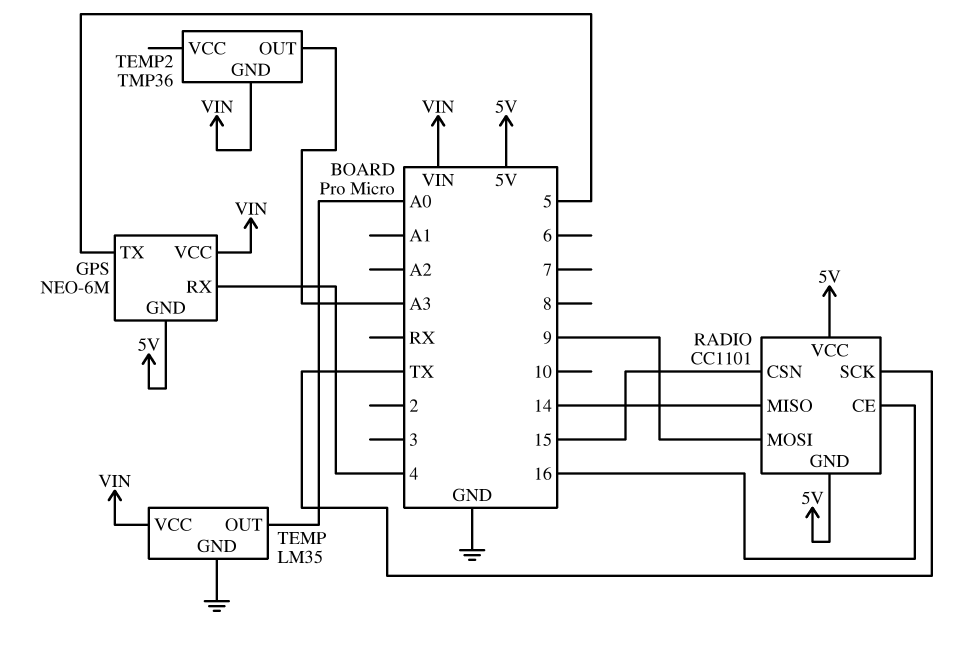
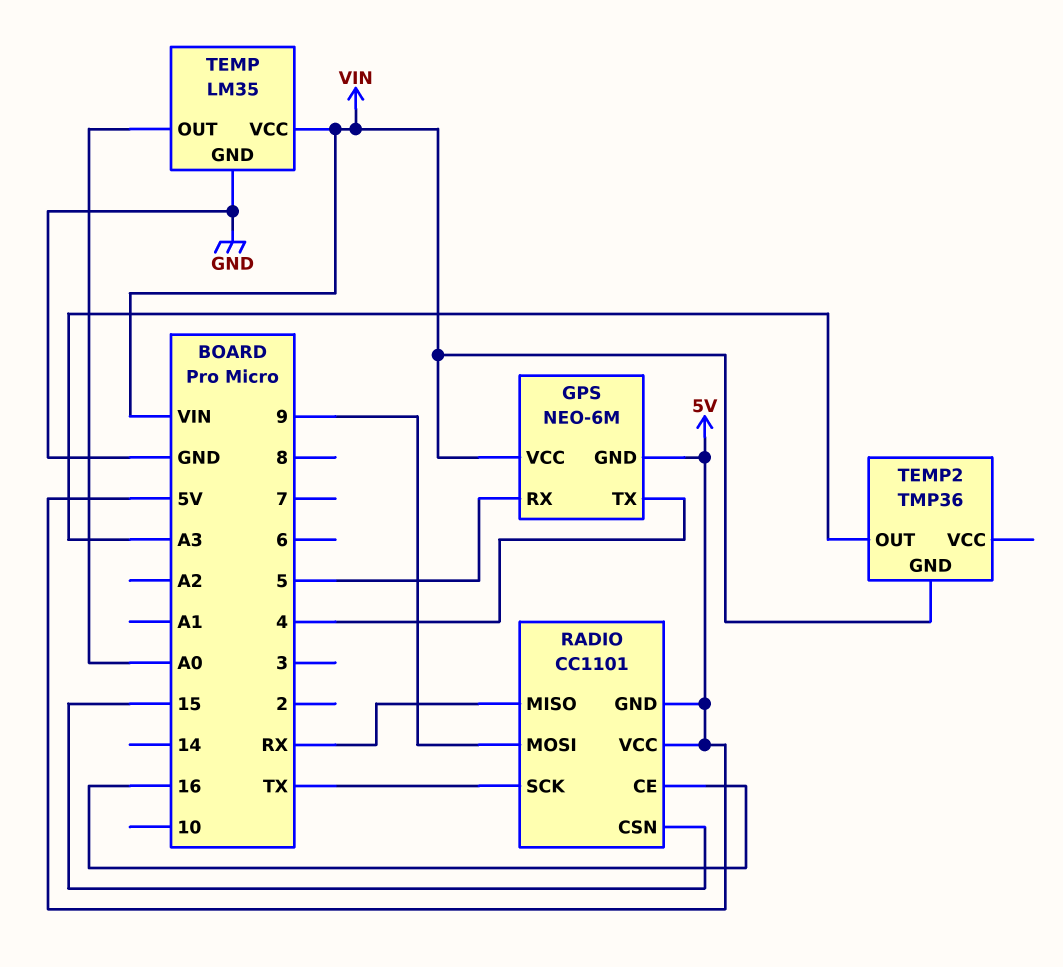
GPS pin RX: 4 -> 5
GPS pin TX: 5 -> 4
RADIO pin MISO: 14 -> RX

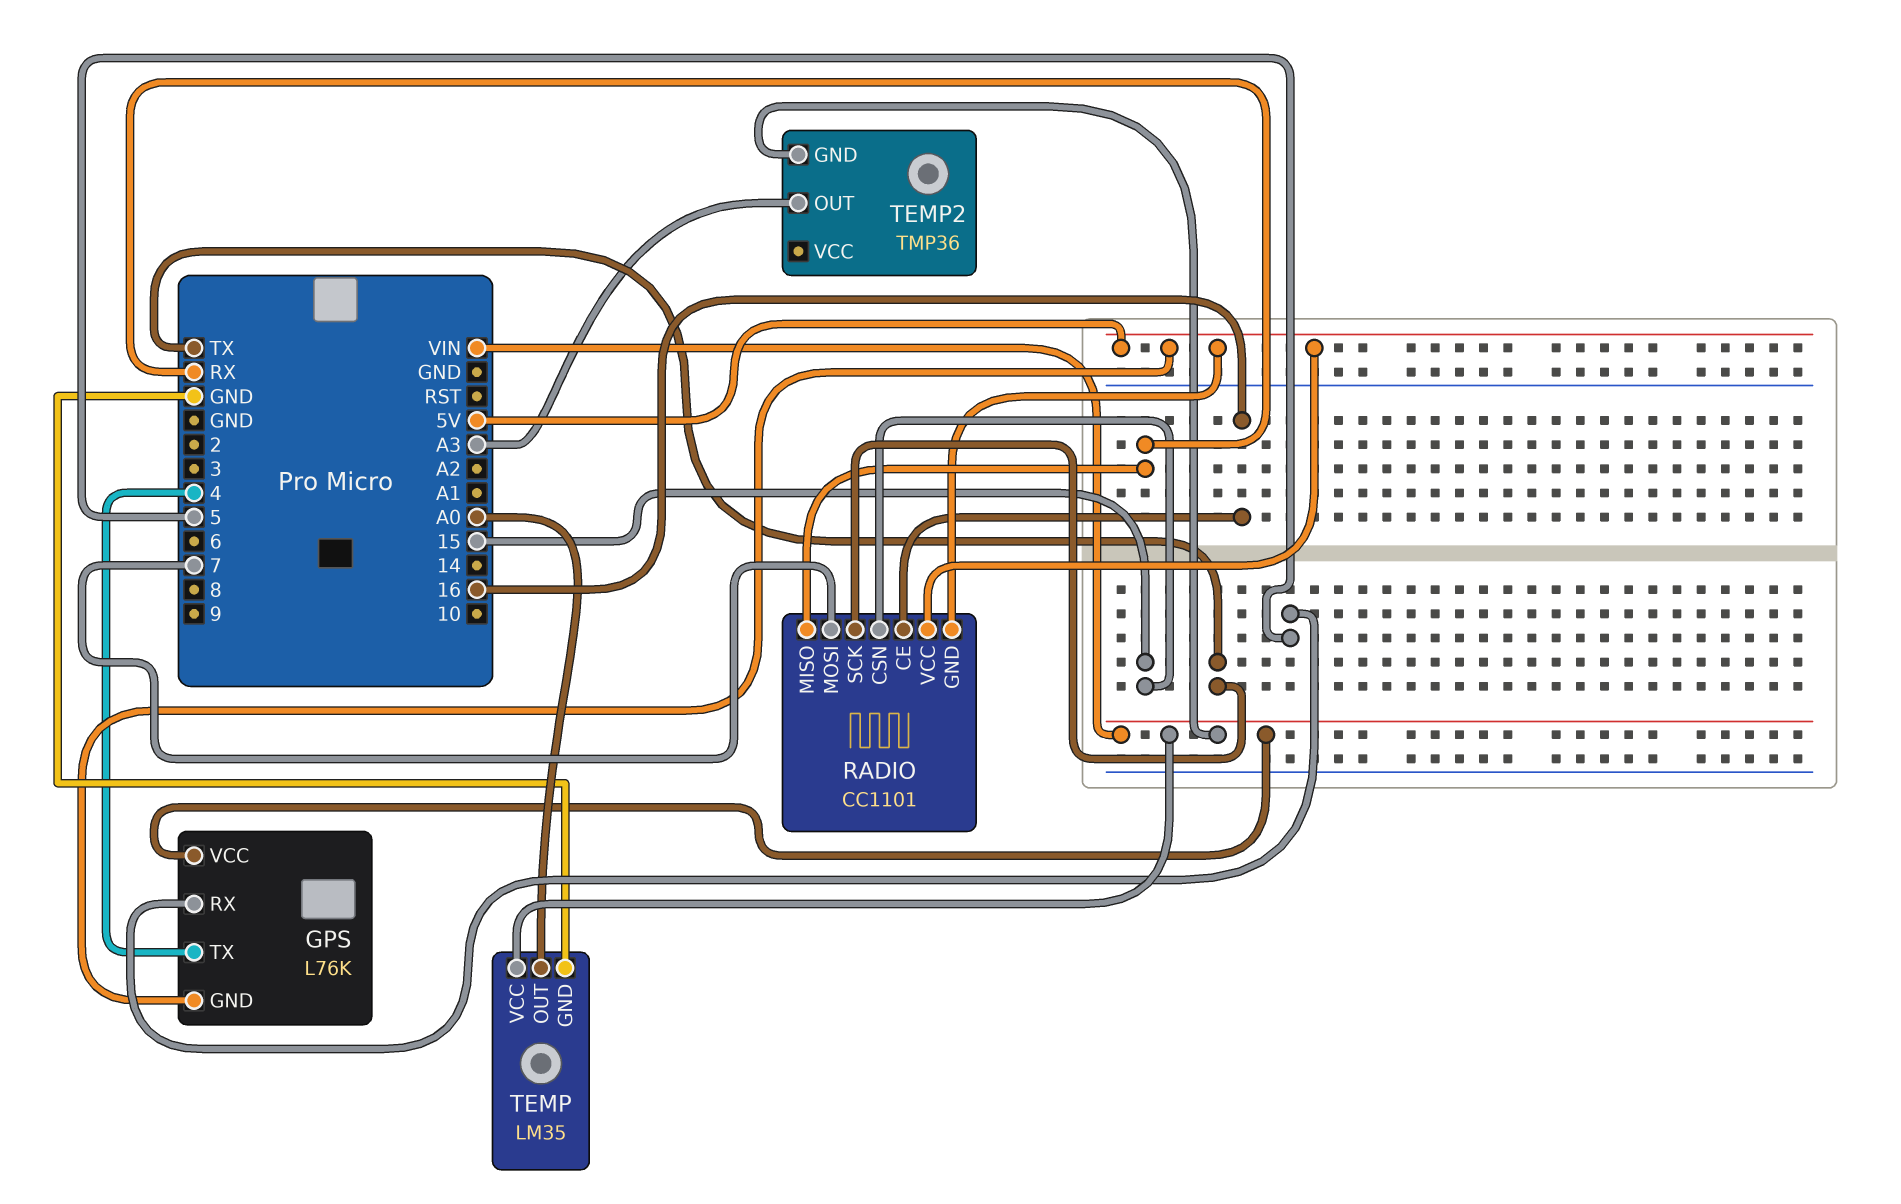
GPS: NEO-6M -> L76K
RADIO pin MOSI: 9 -> 7

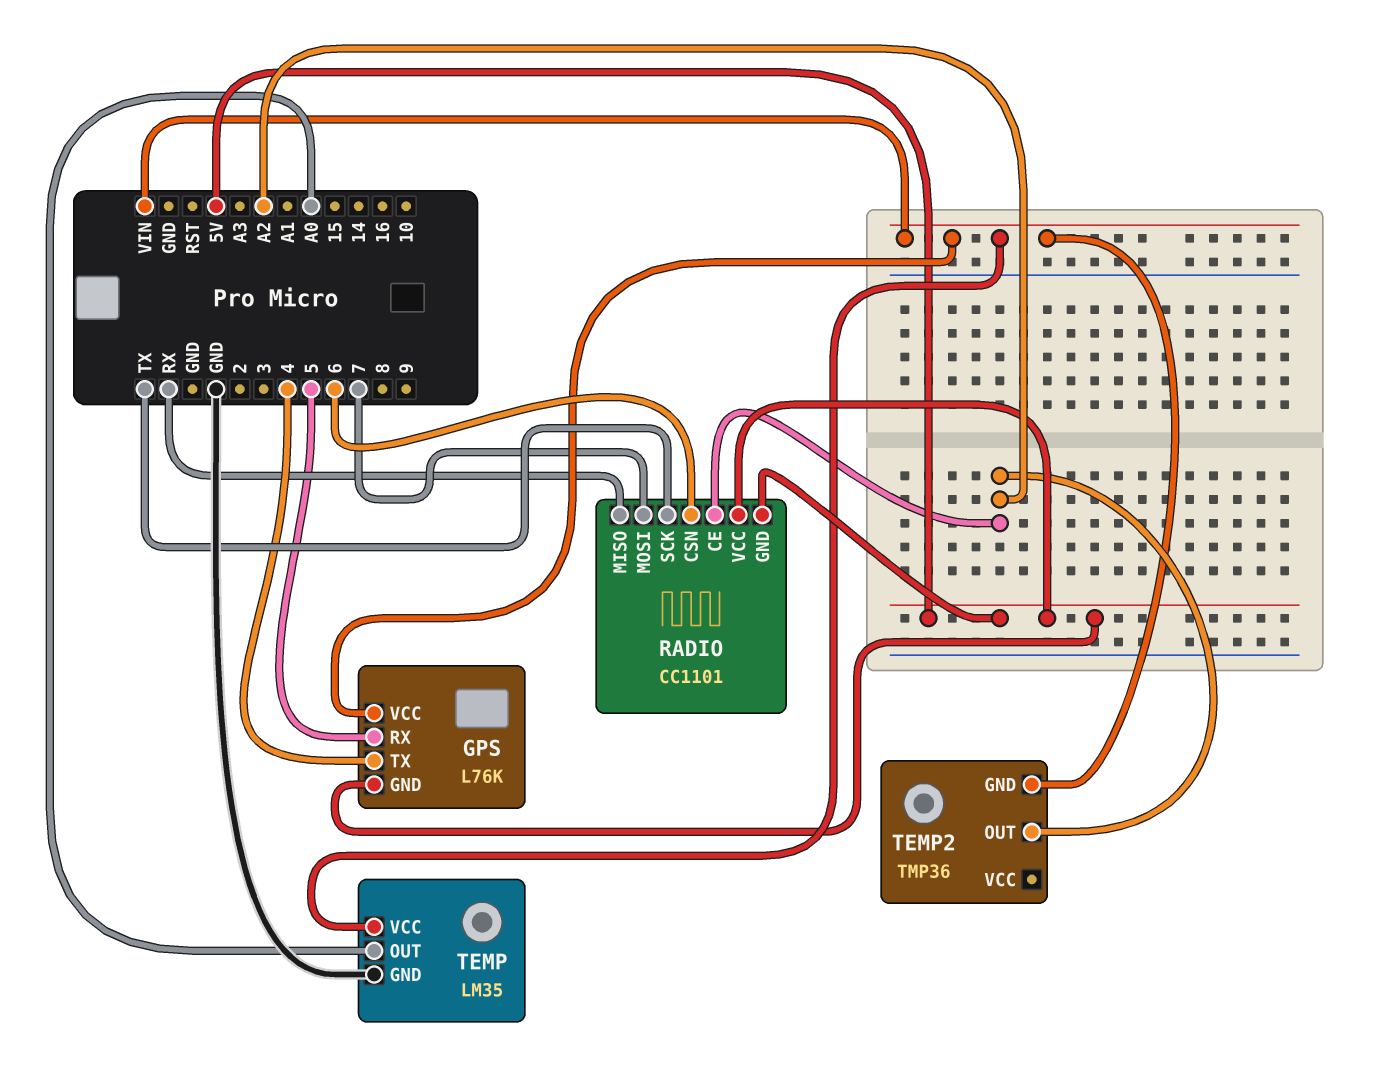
RADIO pin CE: 16 -> A2
RADIO pin CSN: 15 -> 6
TEMP2 pin OUT: A3 -> A2

